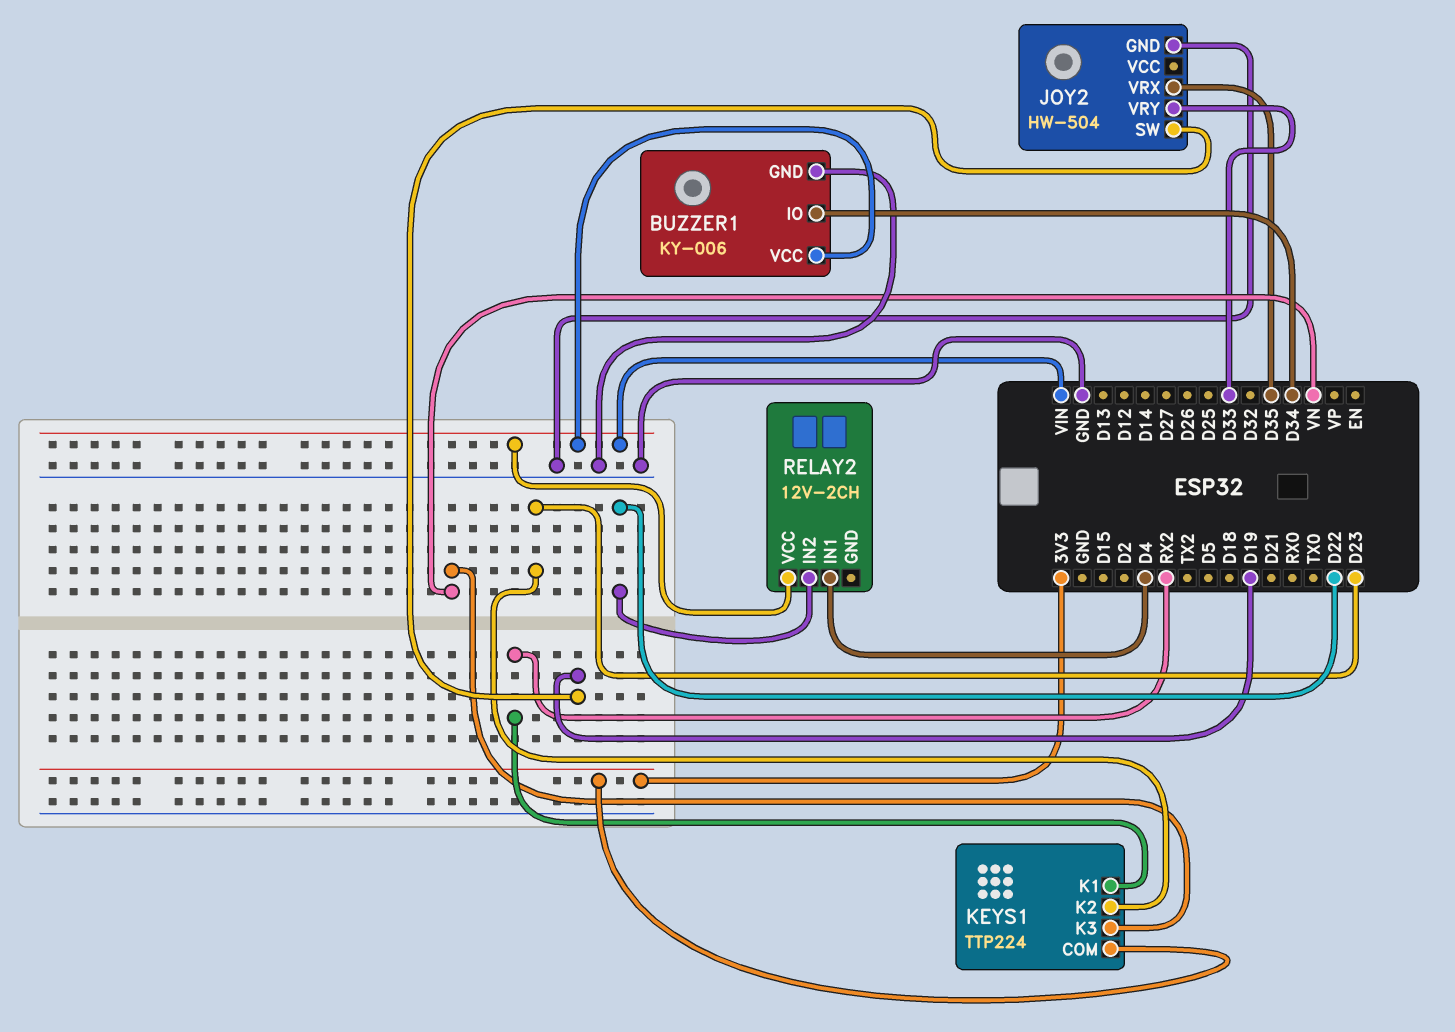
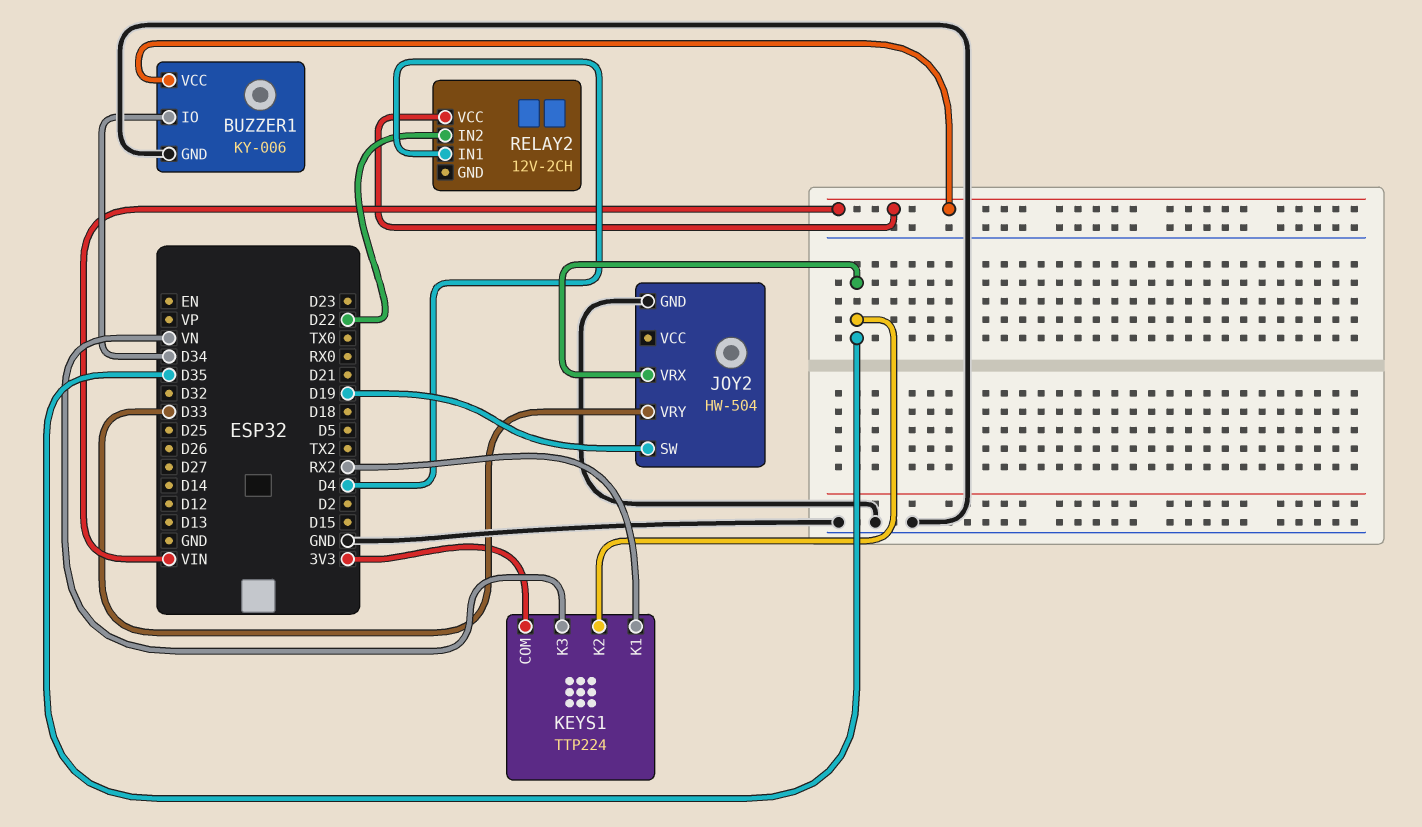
KEYS1 pin K2: D23 -> D35

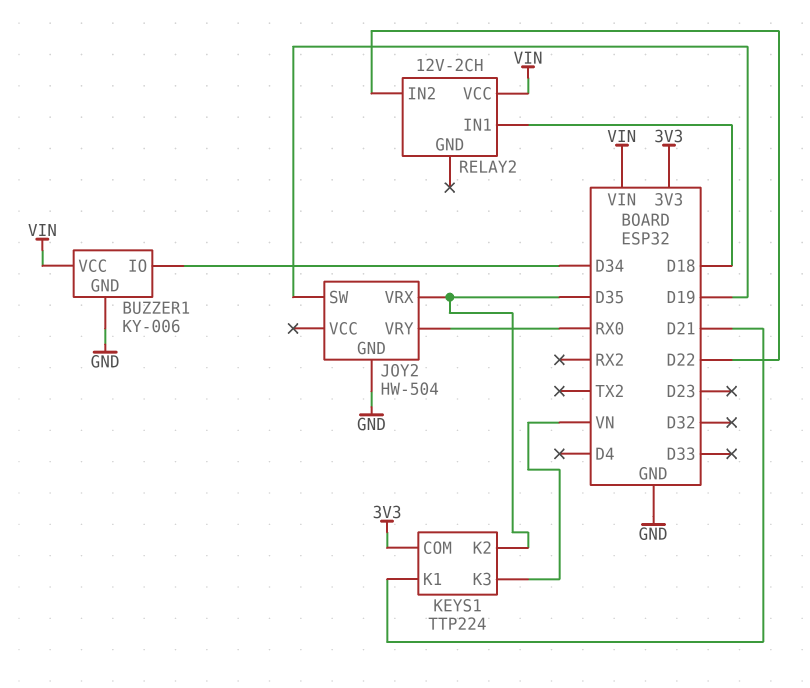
JOY2 pin VRY: D33 -> RX0
KEYS1 pin K1: RX2 -> D21
RELAY2 pin IN1: D4 -> D18

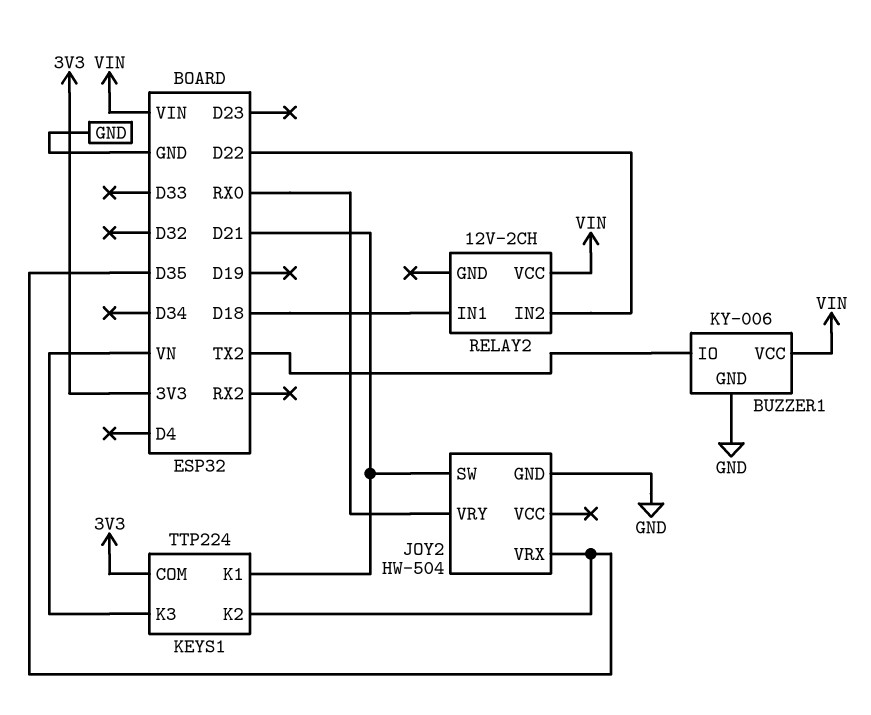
BUZZER1 pin IO: D34 -> TX2
JOY2 pin SW: D19 -> D21

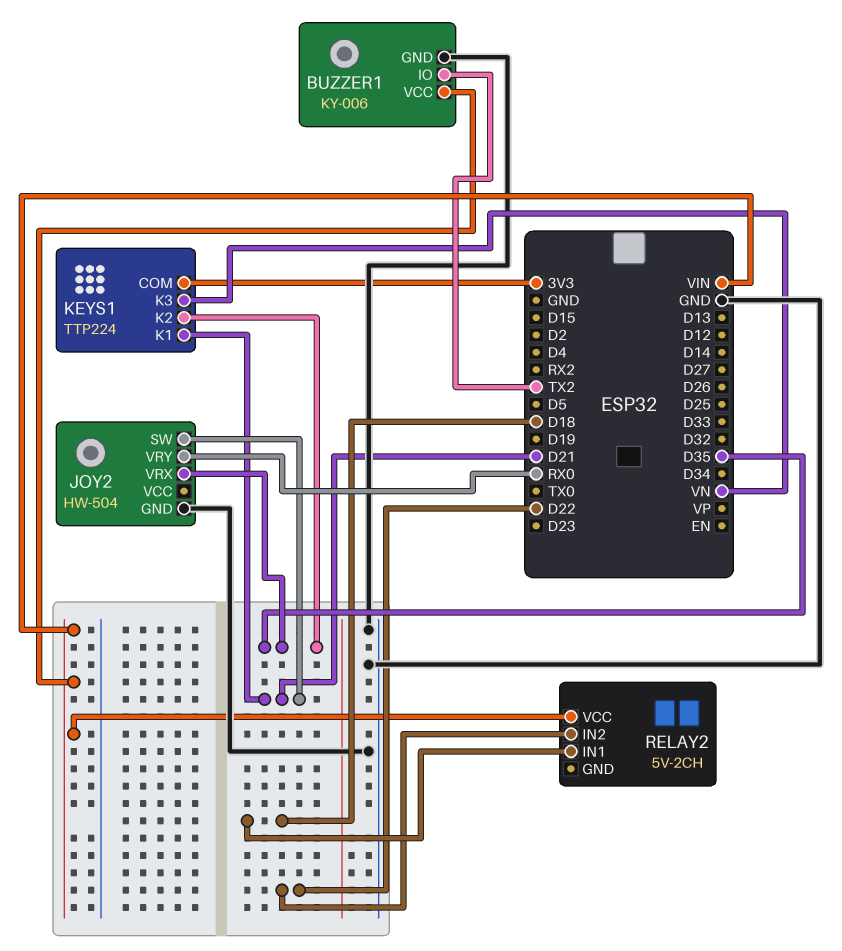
RELAY2: 12V-2CH -> 5V-2CH

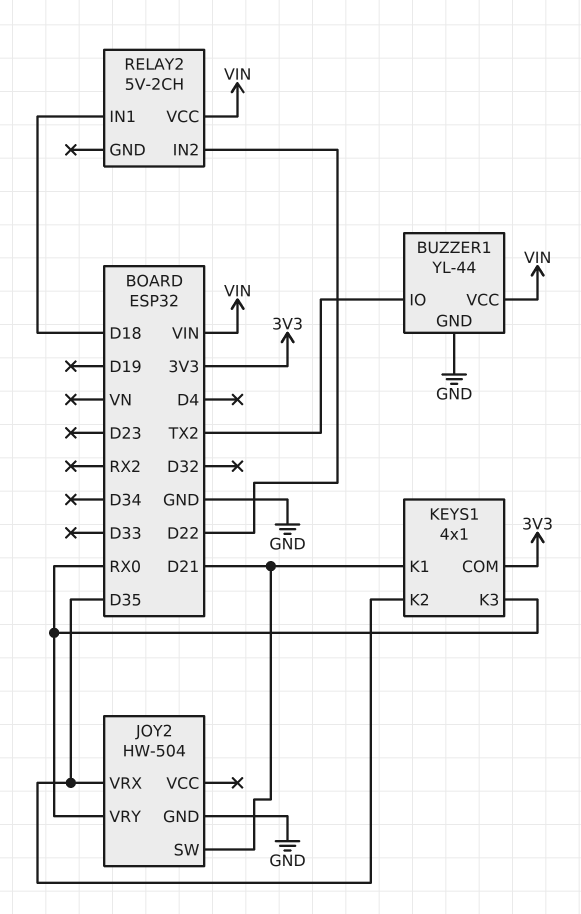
BUZZER1: KY-006 -> YL-44
KEYS1: TTP224 -> 4x1
KEYS1 pin K3: VN -> RX0

